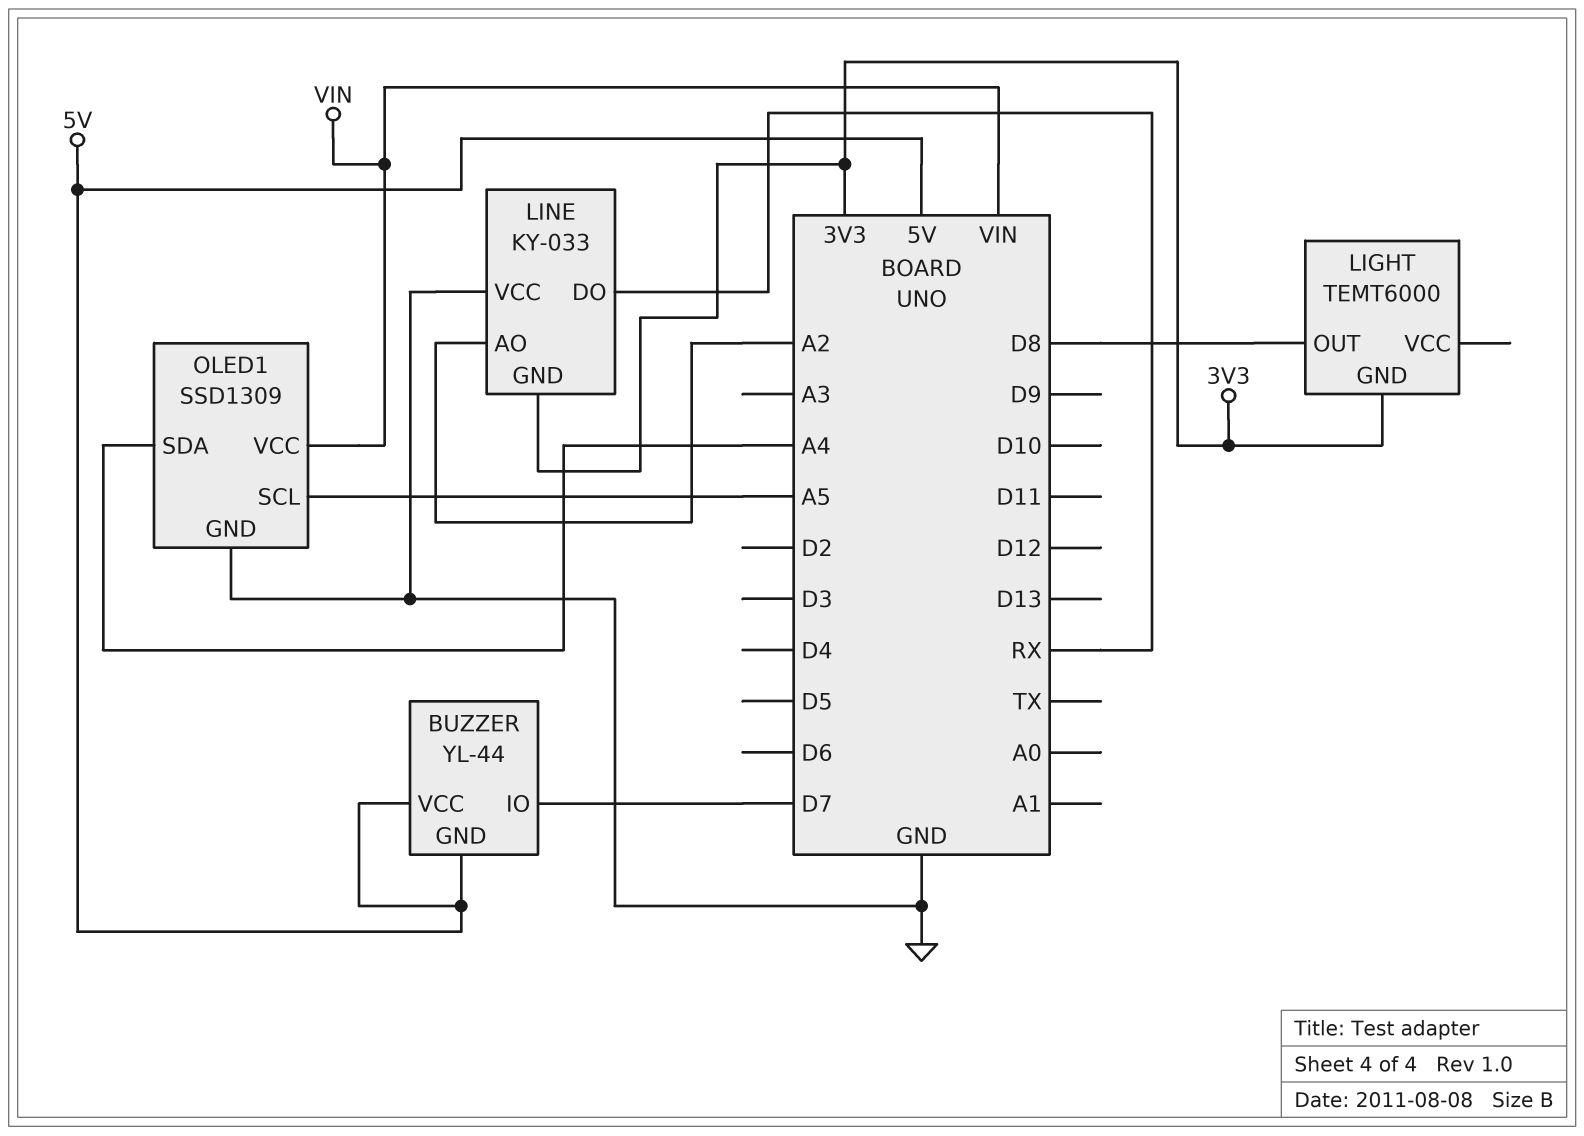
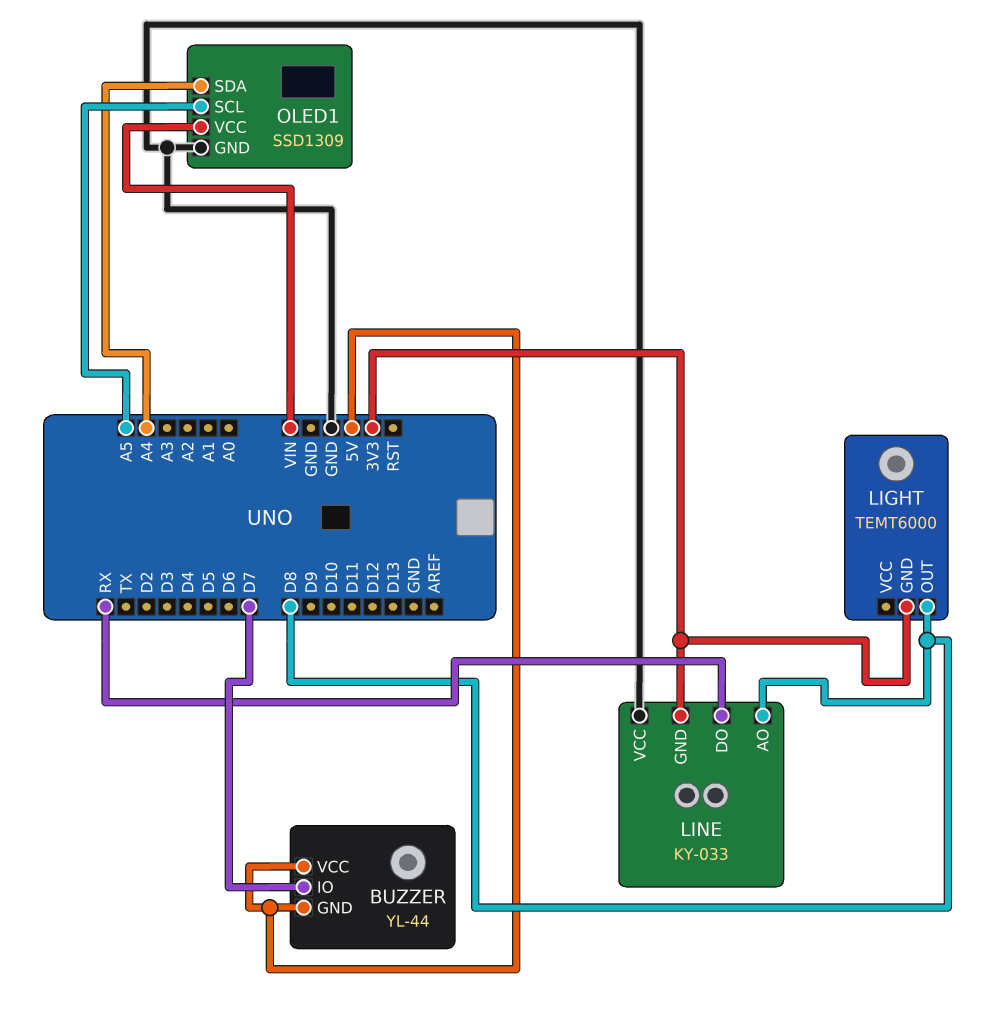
LINE pin AO: A2 -> D8

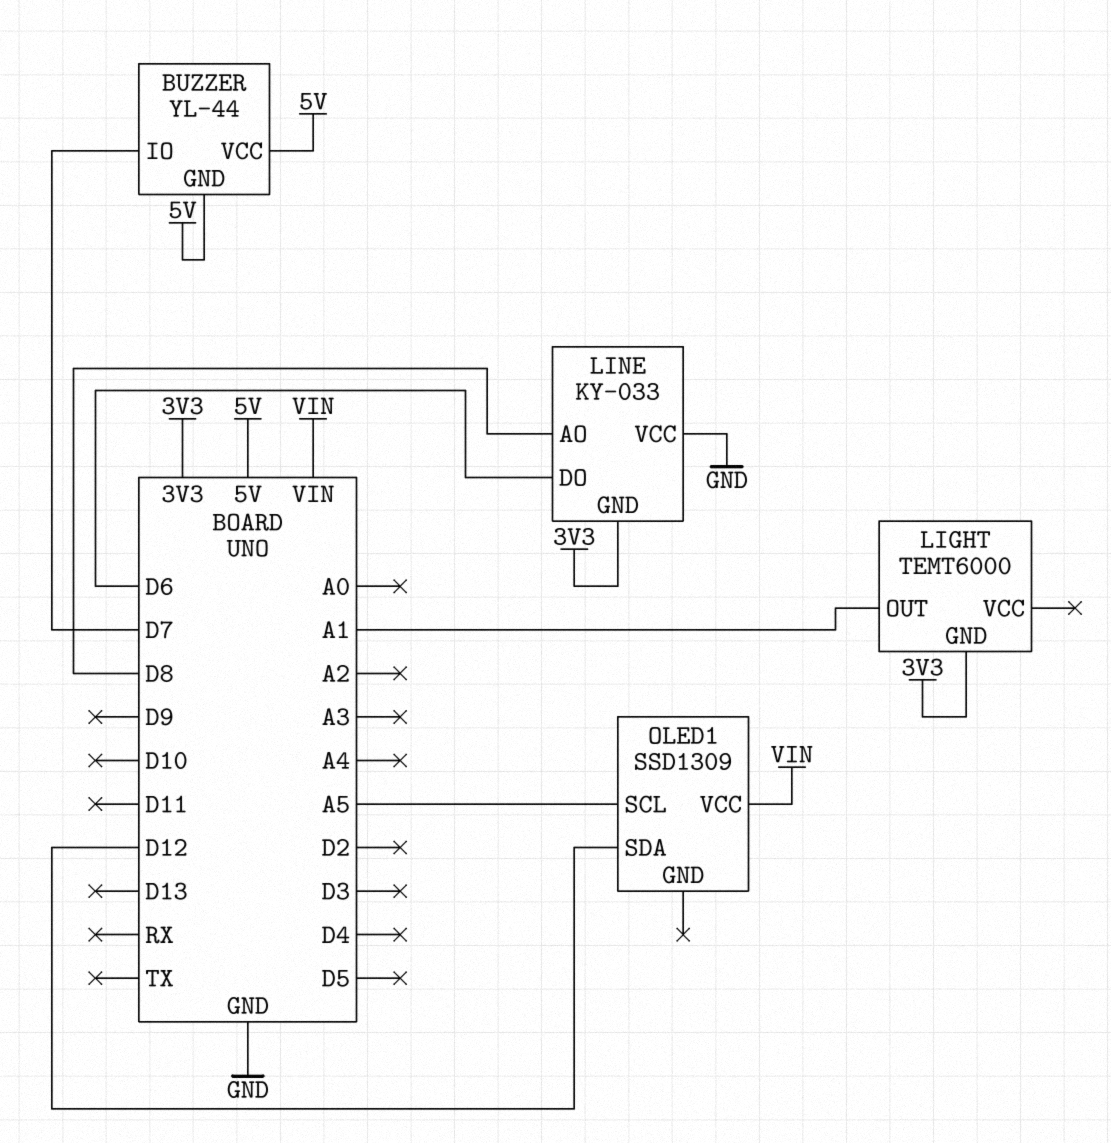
LIGHT pin OUT: D8 -> A1
LINE pin DO: RX -> D6
OLED1 pin GND: GND -> none
OLED1 pin SDA: A4 -> D12

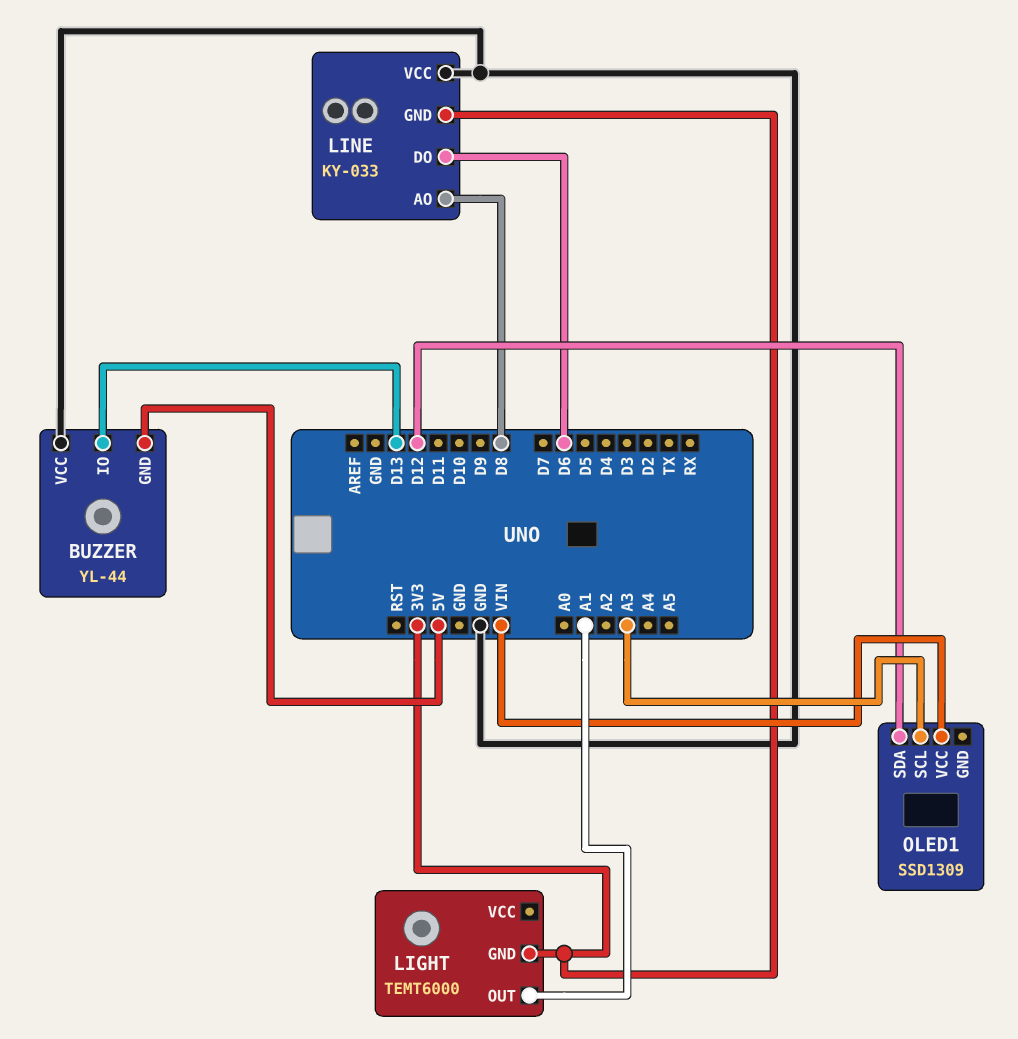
BUZZER pin IO: D7 -> D13
BUZZER pin VCC: 5V -> GND
OLED1 pin SCL: A5 -> A3

